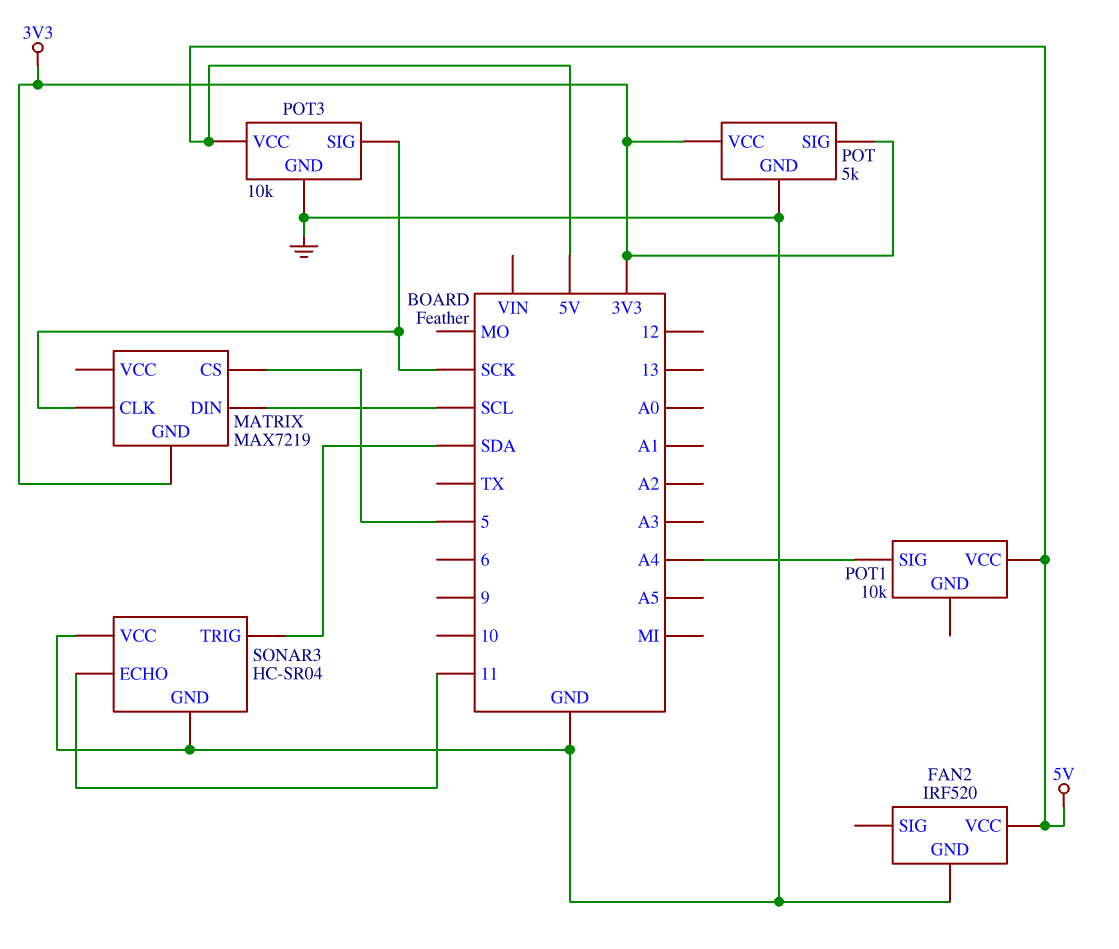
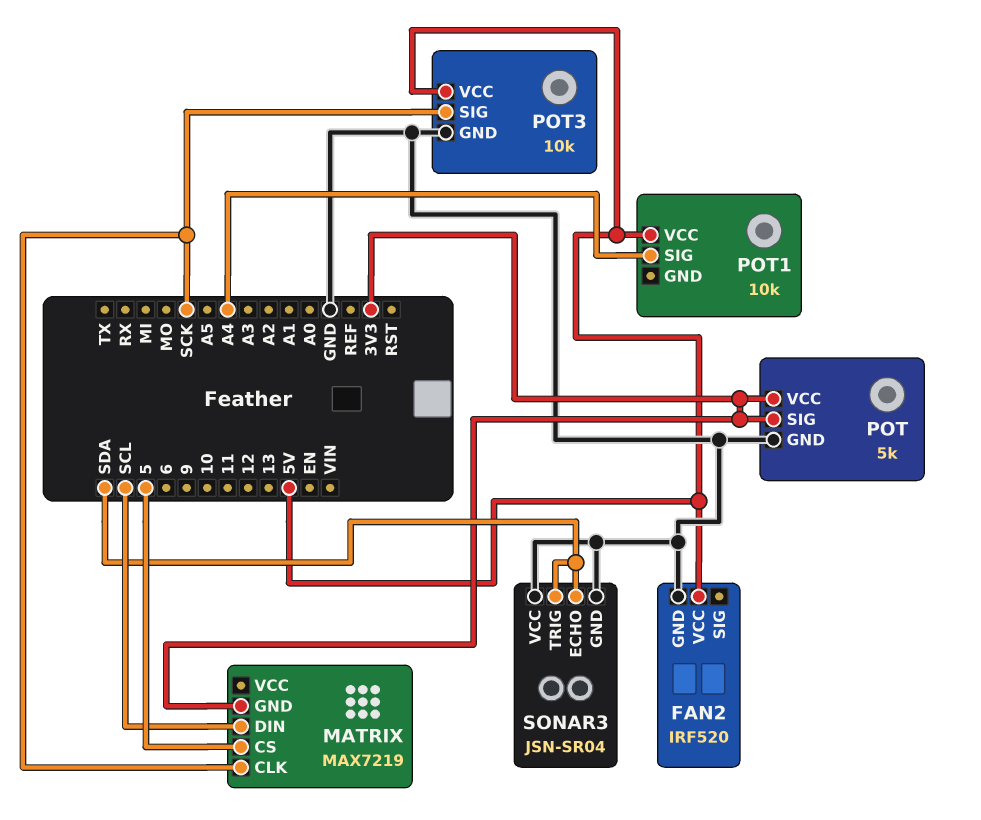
SONAR3: HC-SR04 -> JSN-SR04
SONAR3 pin ECHO: 11 -> SDA

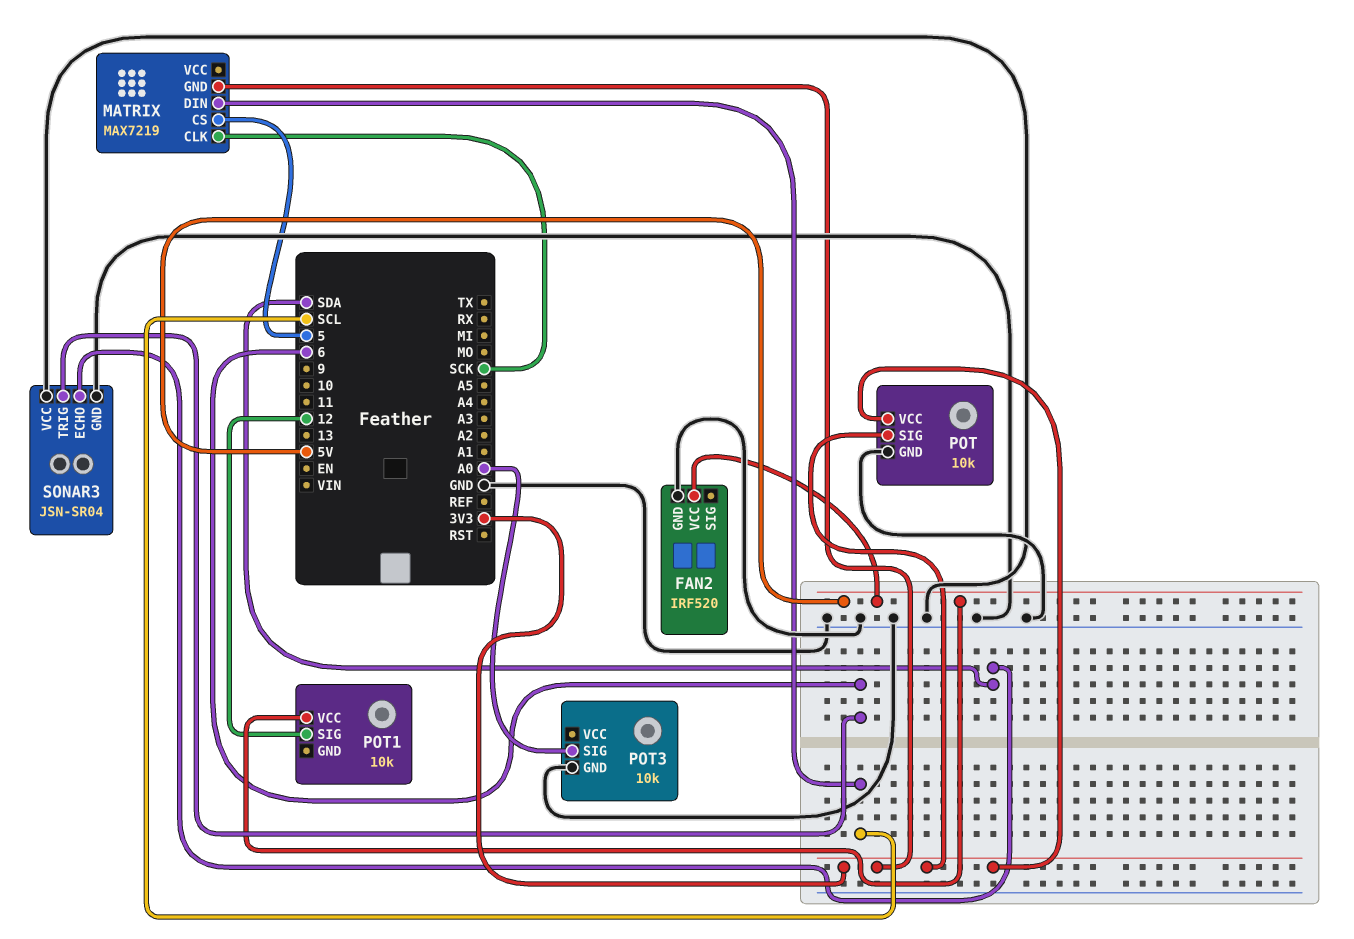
POT: 5k -> 10k
POT1 pin SIG: A4 -> 12
POT3 pin SIG: SCK -> A0
POT3 pin VCC: 5V -> none
SONAR3 pin TRIG: SDA -> 6

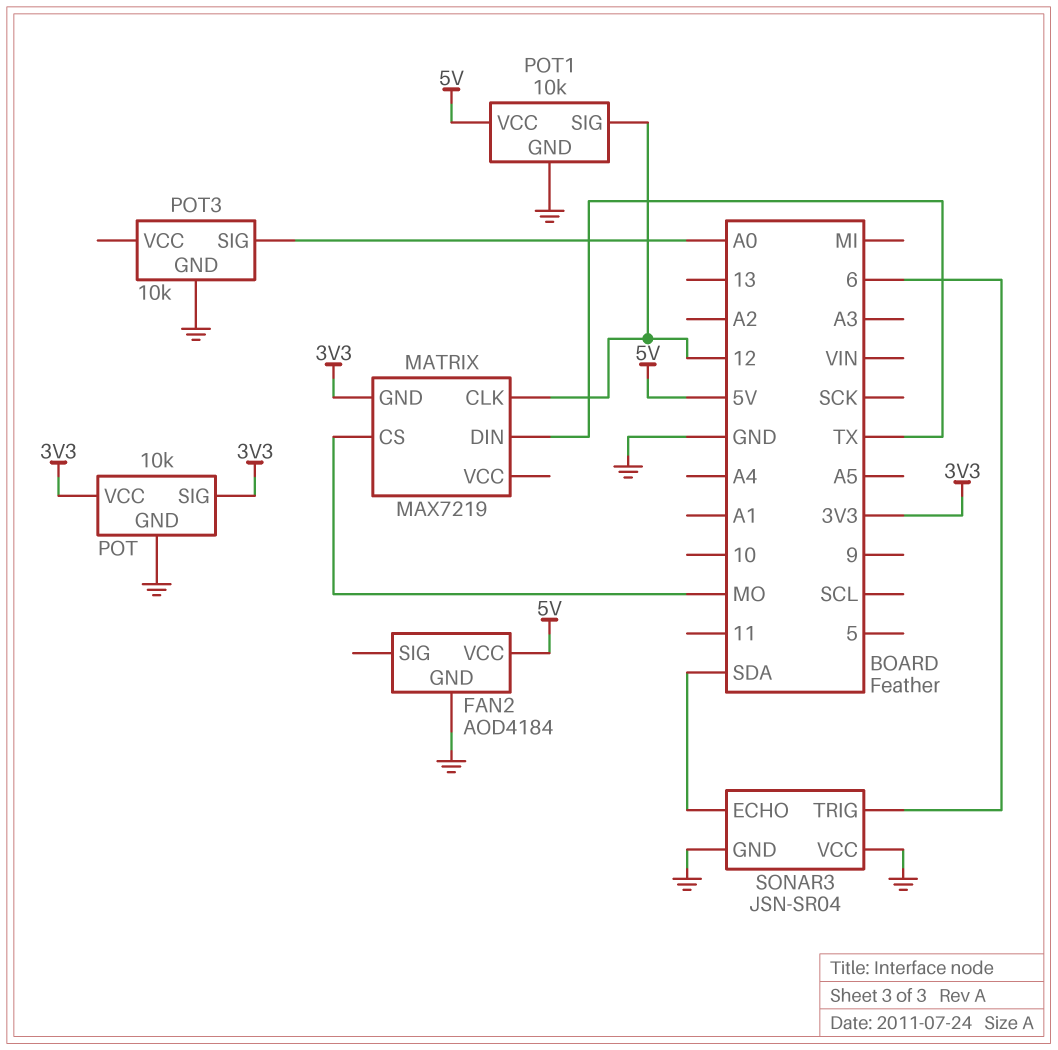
FAN2: IRF520 -> AOD4184
MATRIX pin CLK: SCK -> 12
MATRIX pin CS: 5 -> MO
MATRIX pin DIN: SCL -> TX
POT1 pin GND: none -> GND

